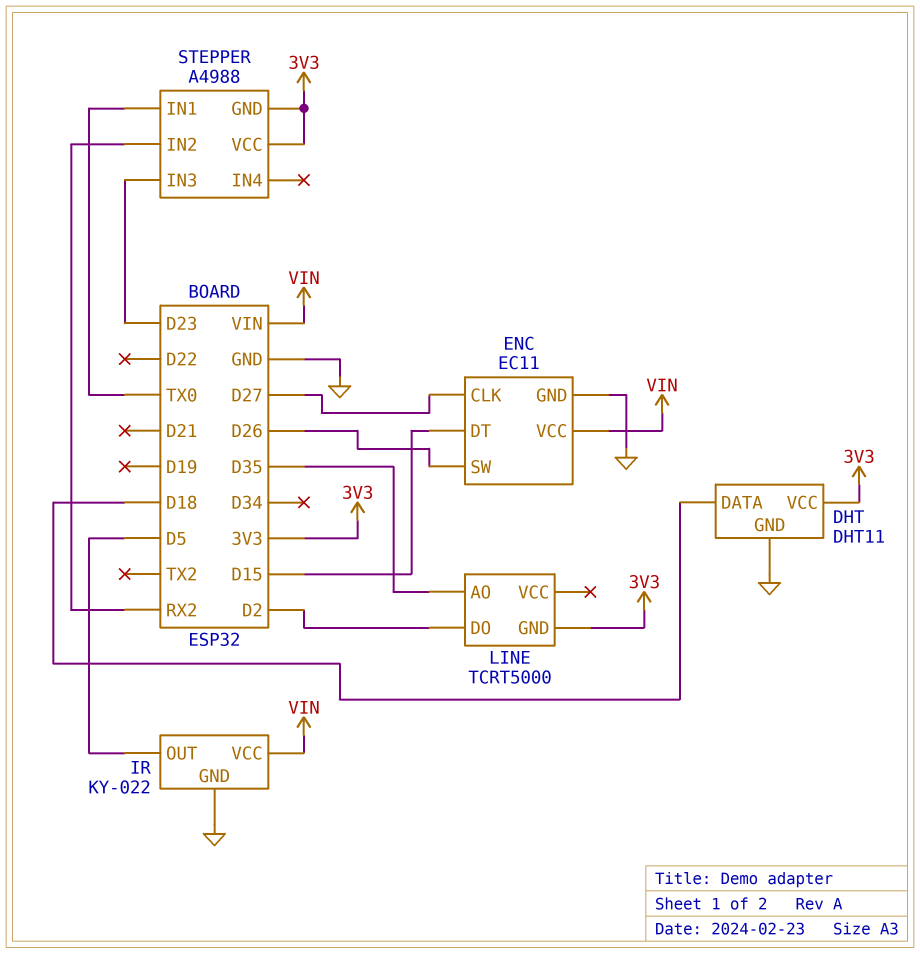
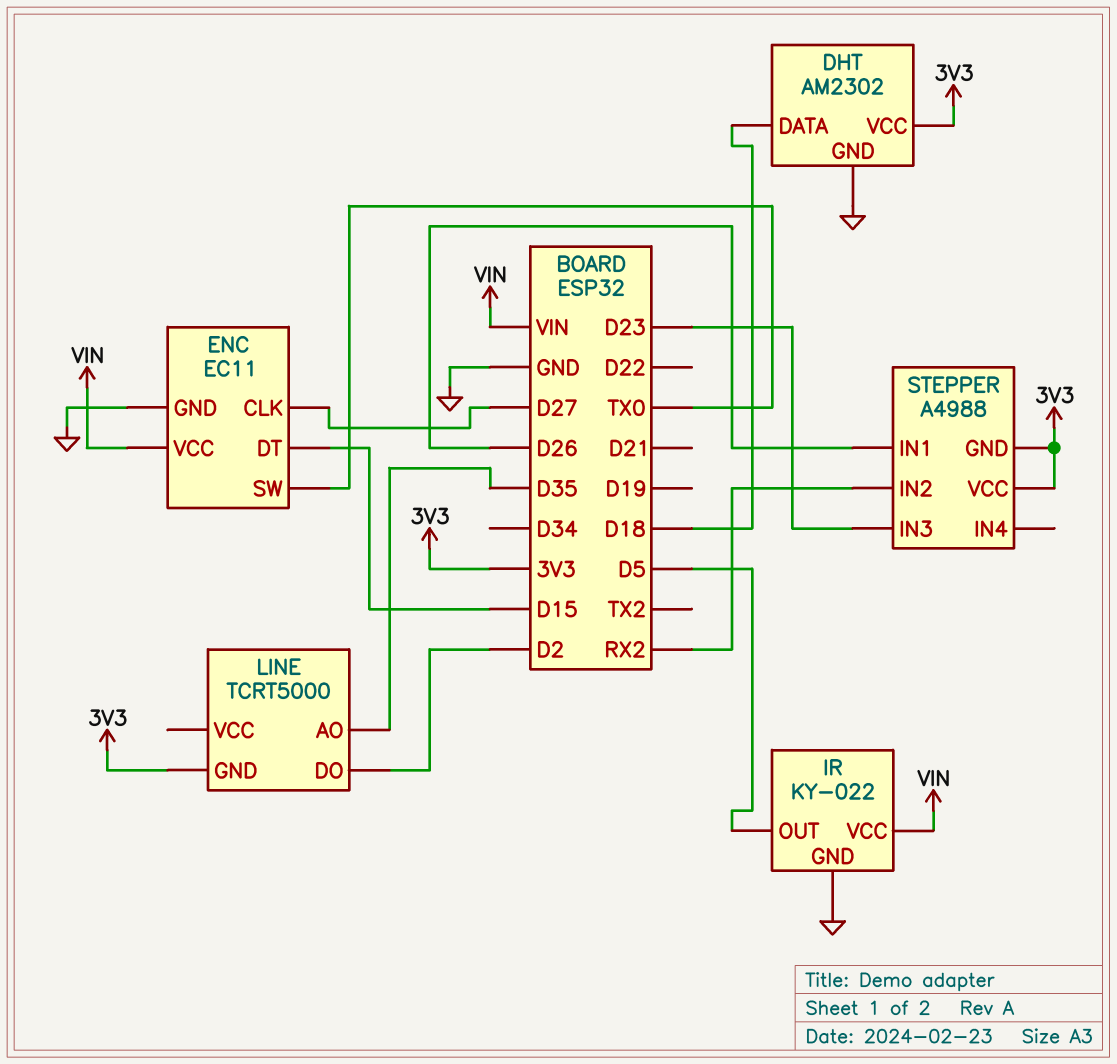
DHT: DHT11 -> AM2302
ENC pin SW: D26 -> TX0
STEPPER pin IN1: TX0 -> D26

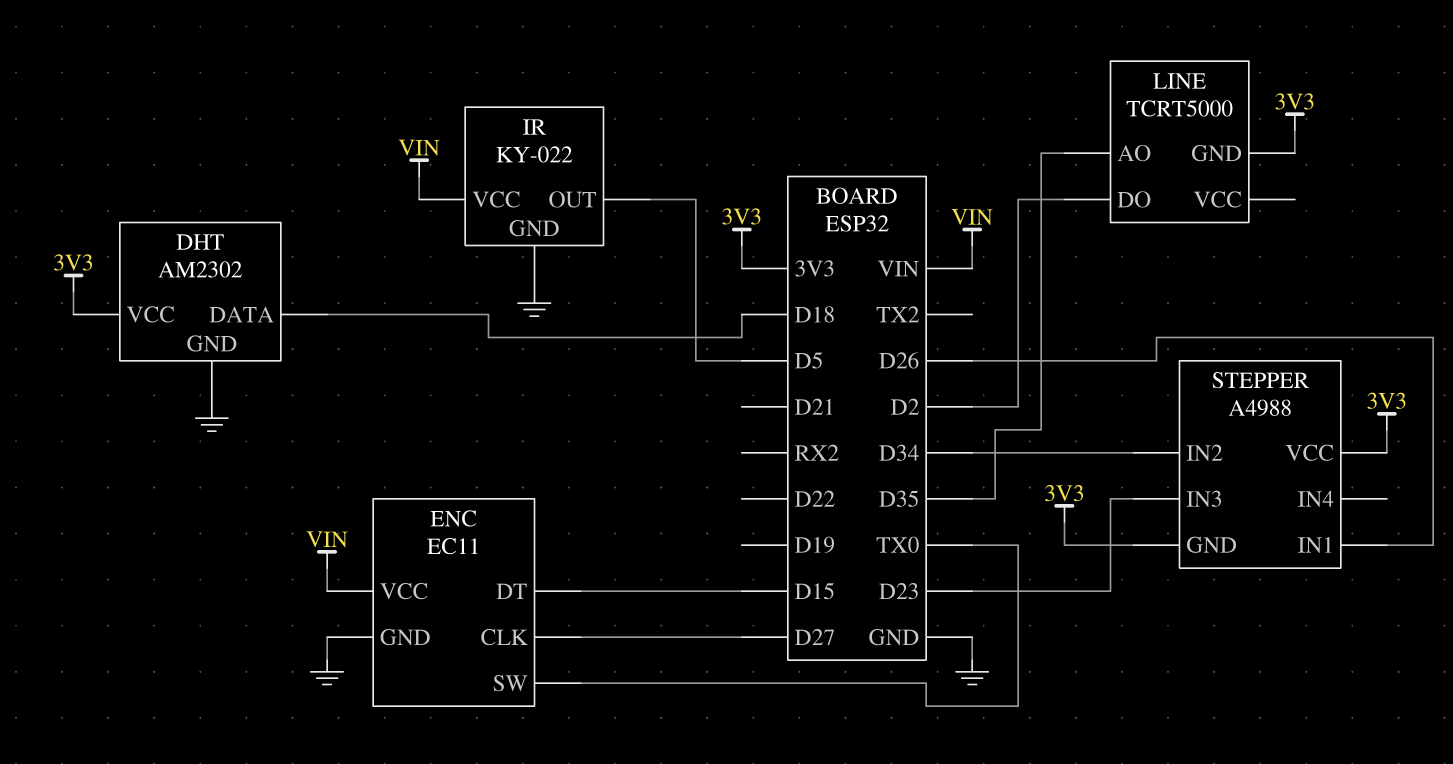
STEPPER pin IN2: RX2 -> D34

